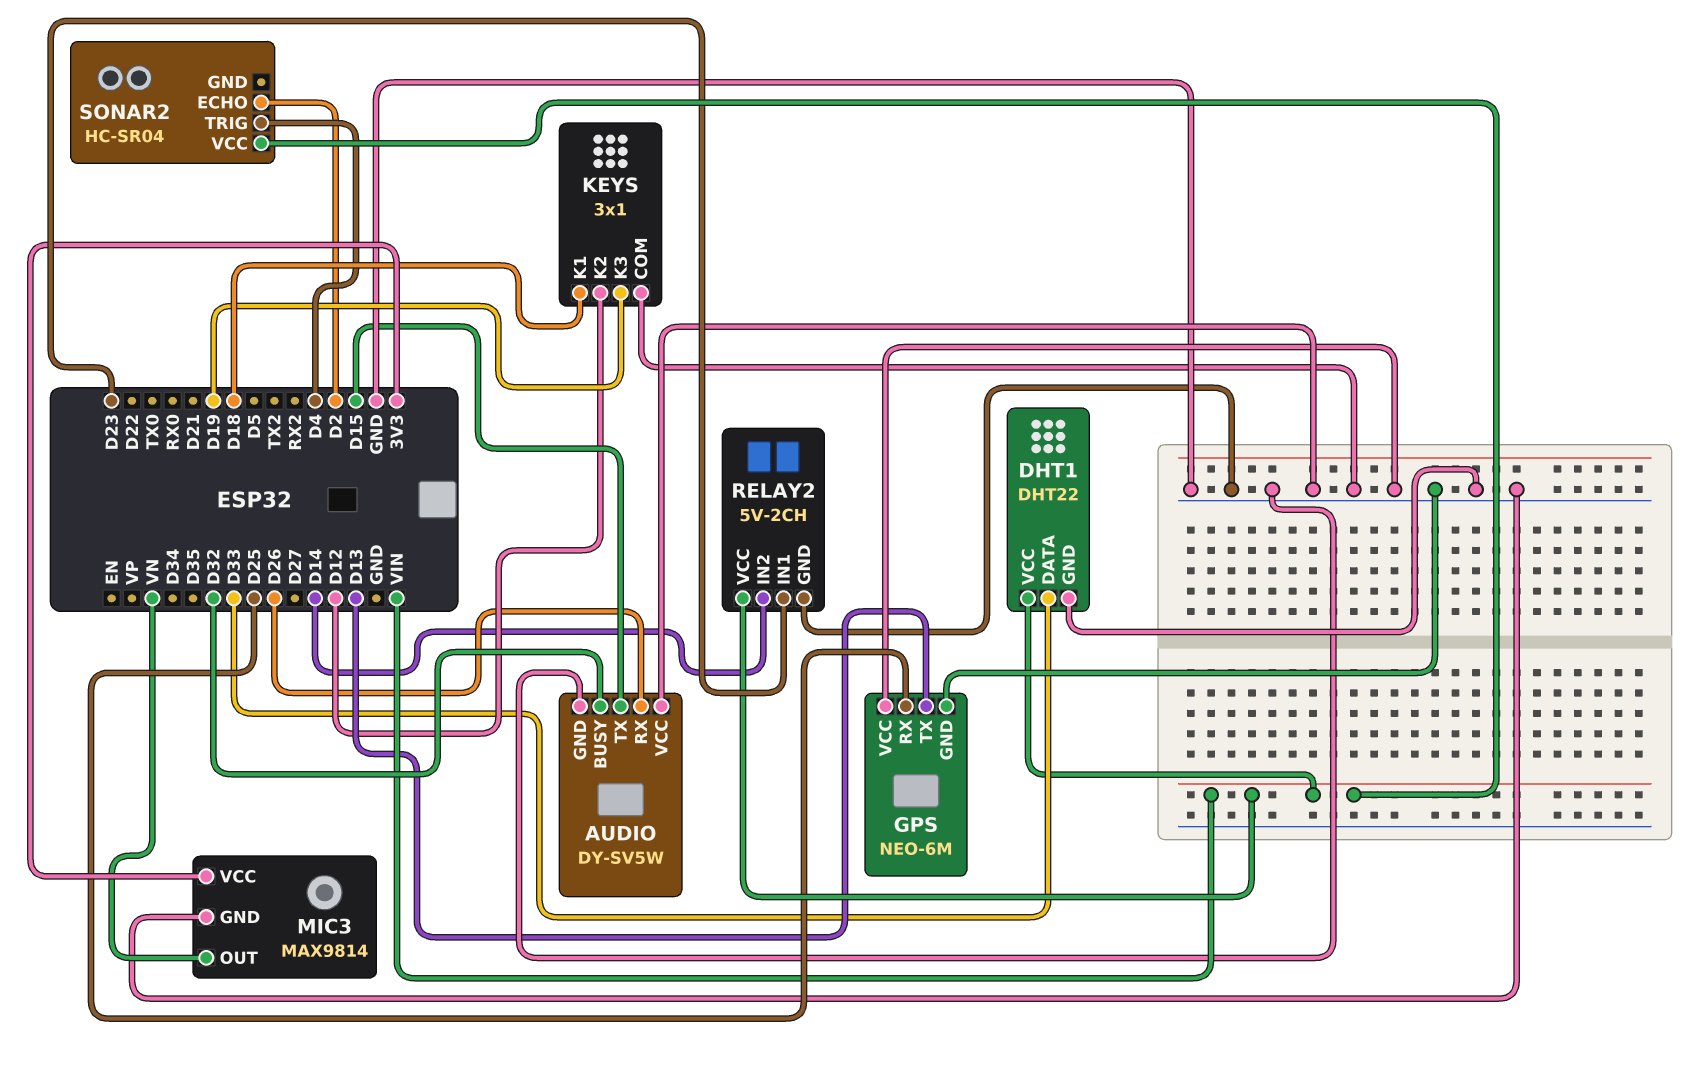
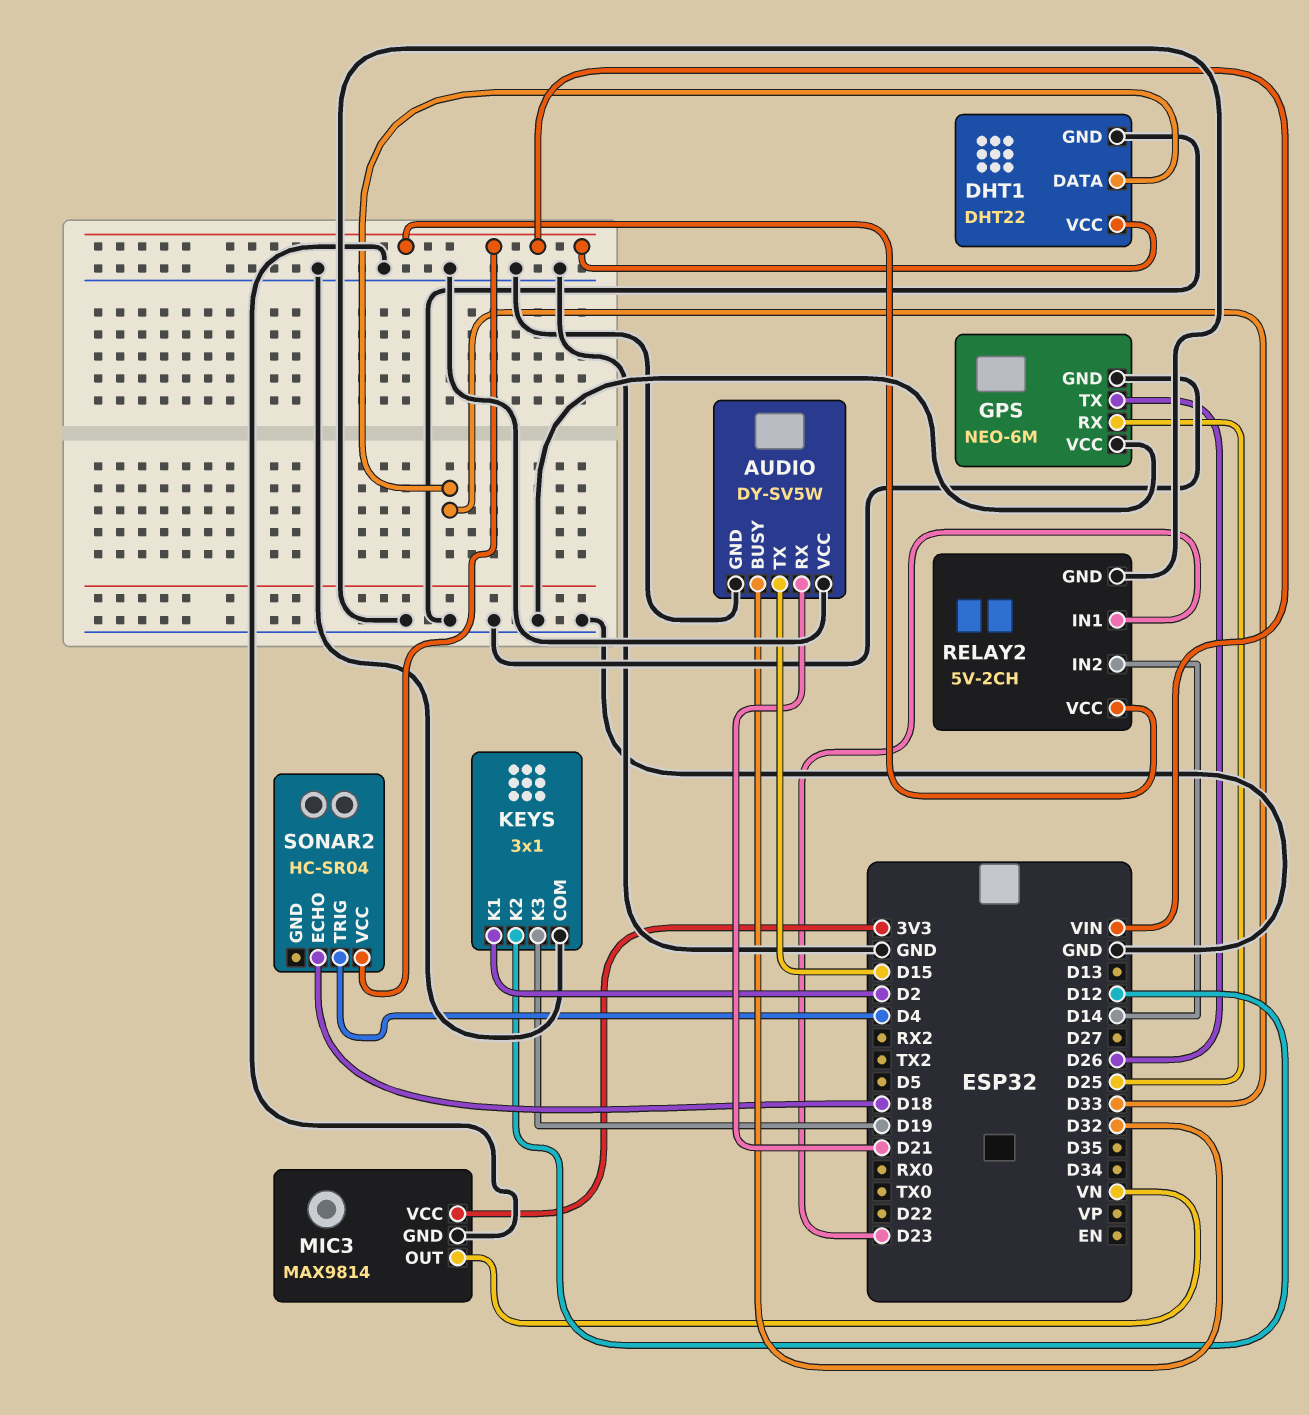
AUDIO pin RX: D26 -> D21
GPS pin TX: D13 -> D26
KEYS pin K1: D18 -> D2
SONAR2 pin ECHO: D2 -> D18

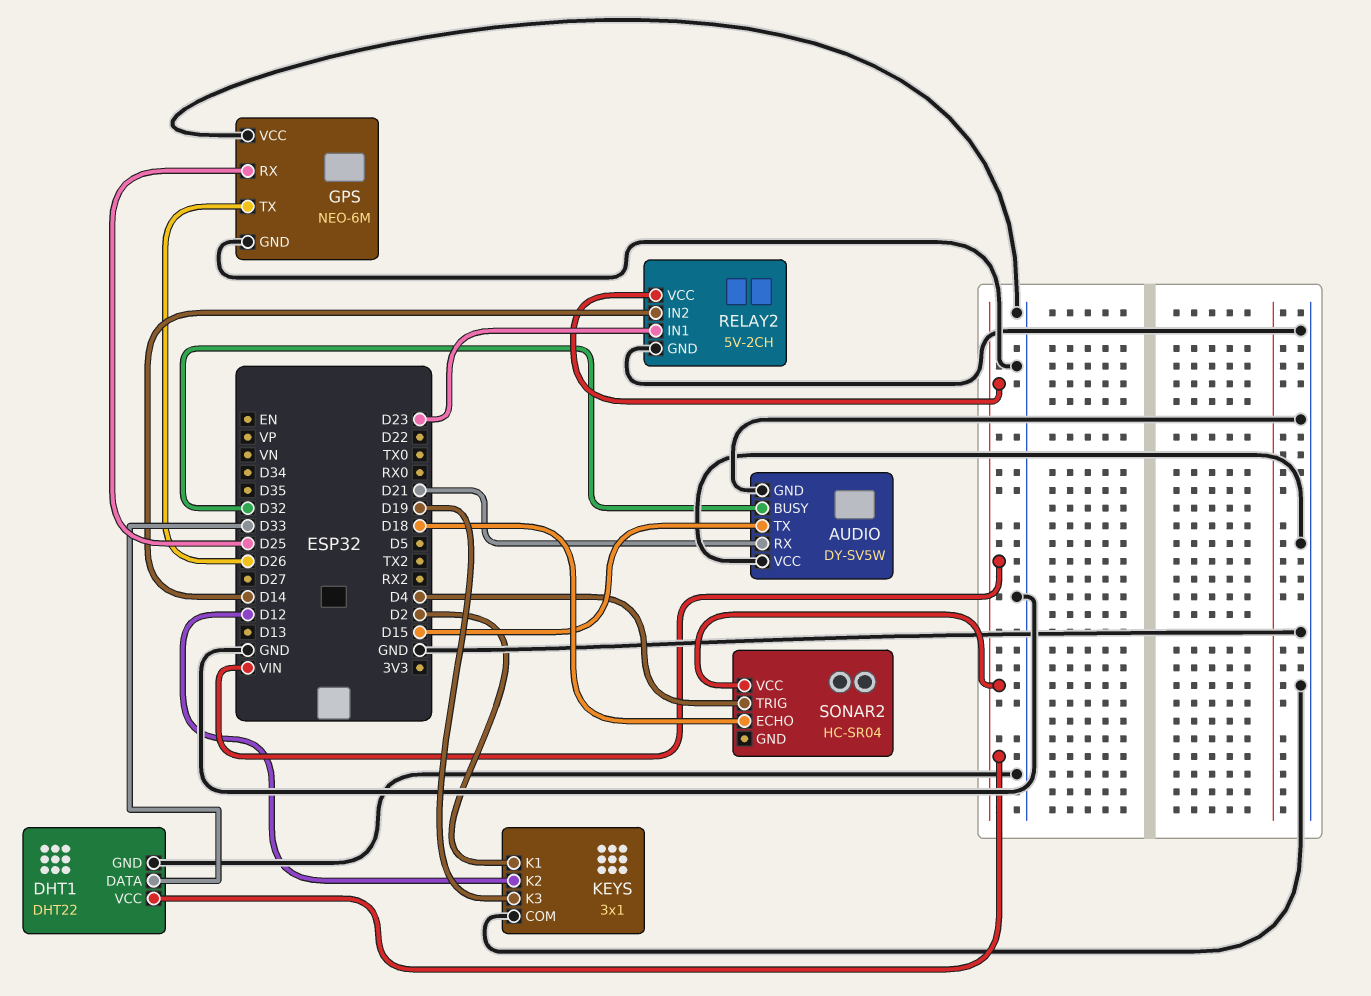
MIC3: MAX9814 -> none
MIC3 pin GND: GND -> none
MIC3 pin OUT: VN -> none
MIC3 pin VCC: 3V3 -> none

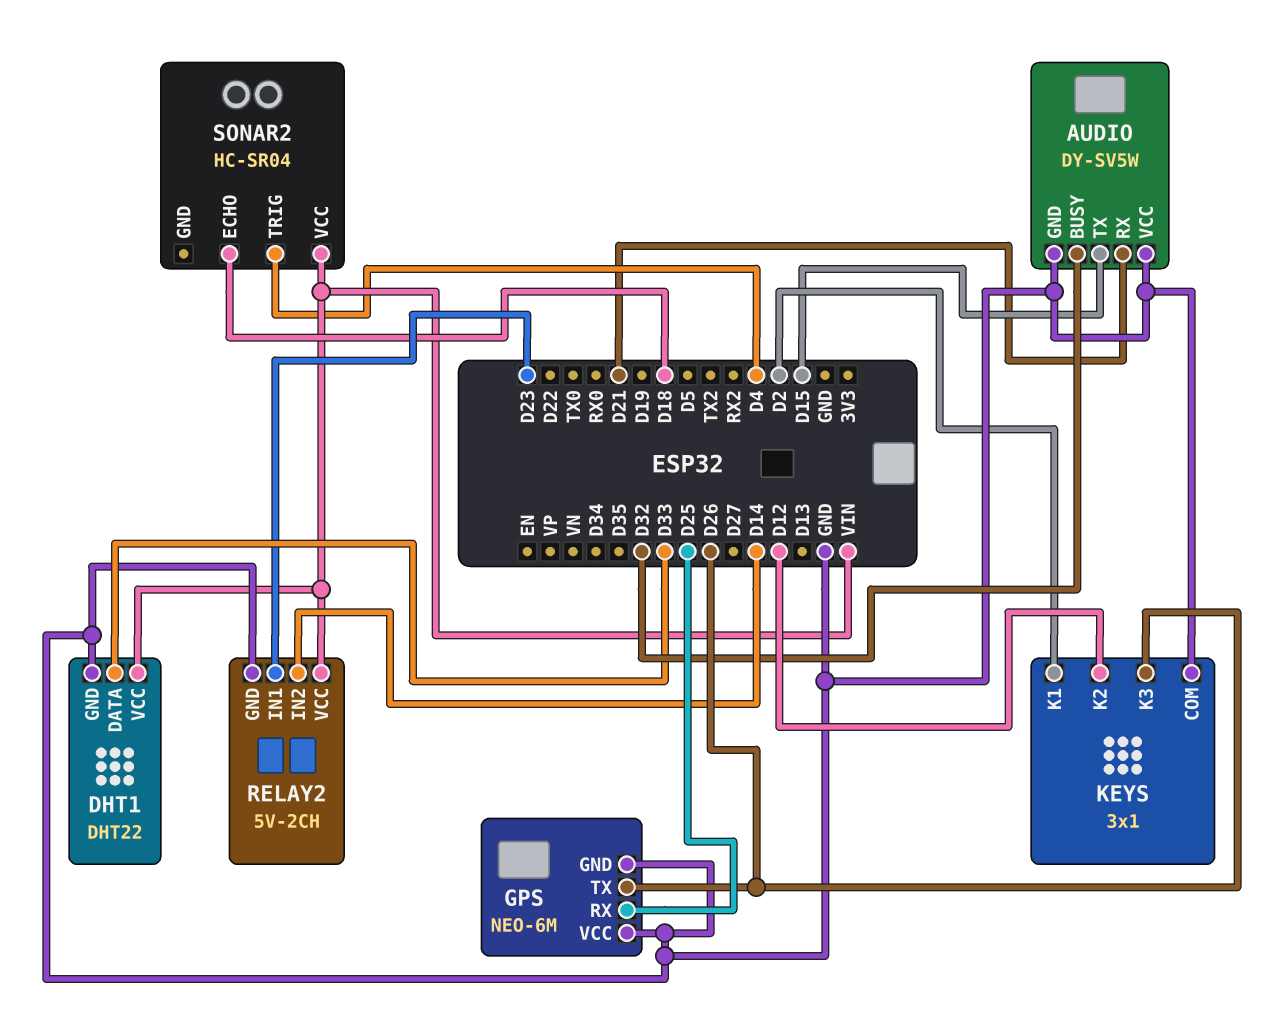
KEYS pin K3: D19 -> D26

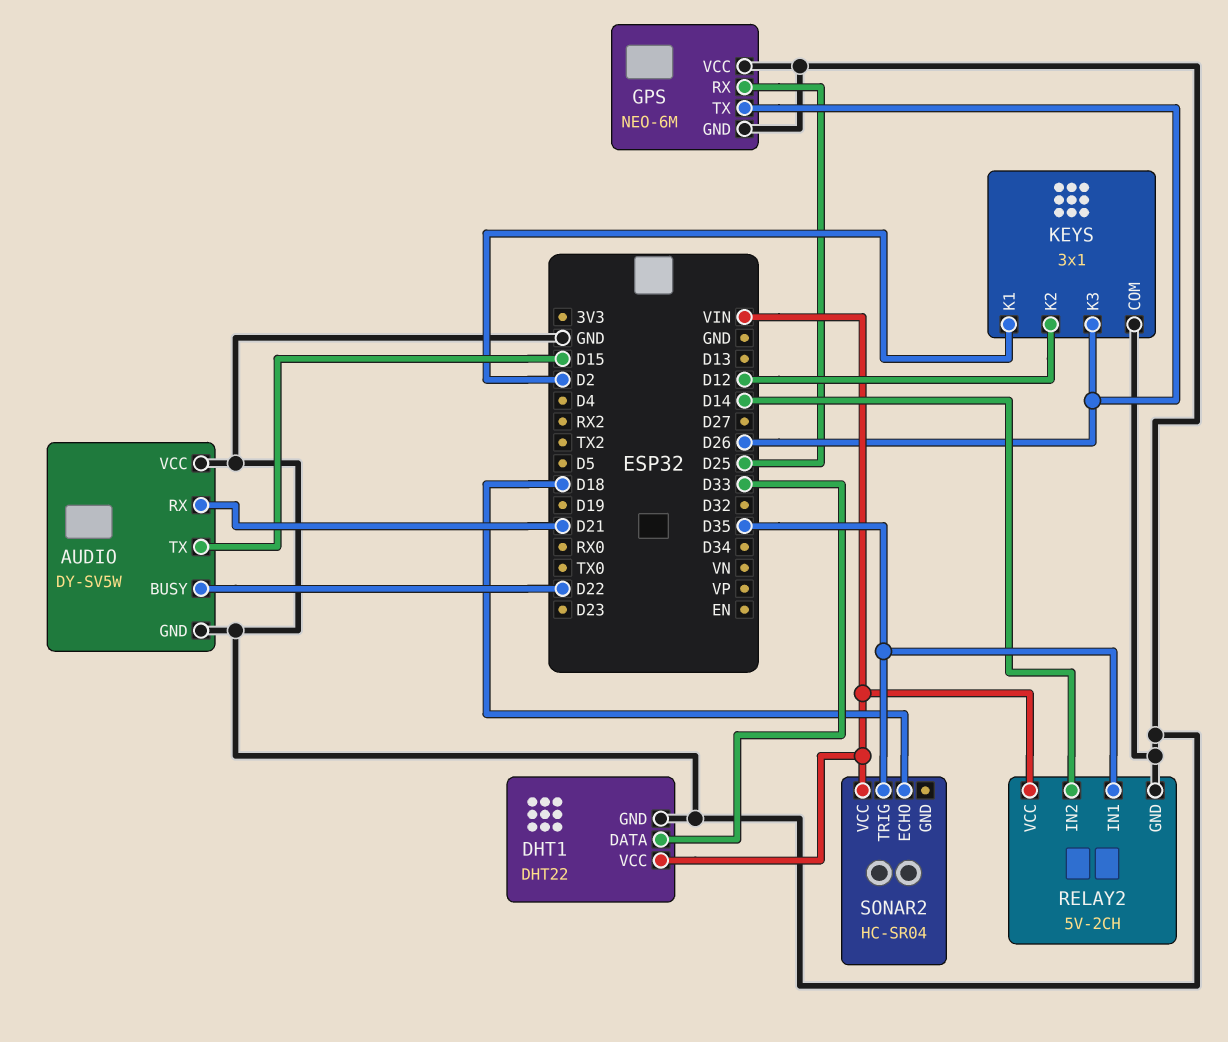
AUDIO pin BUSY: D32 -> D22
RELAY2 pin IN1: D23 -> D35
SONAR2 pin TRIG: D4 -> D35

